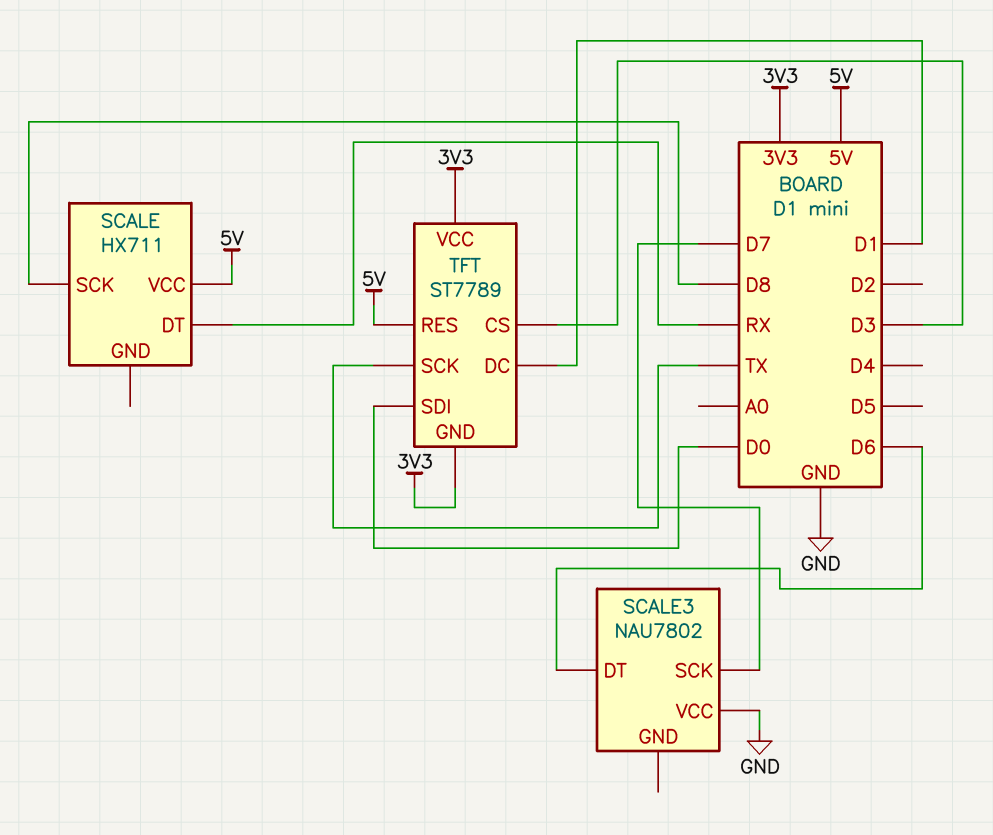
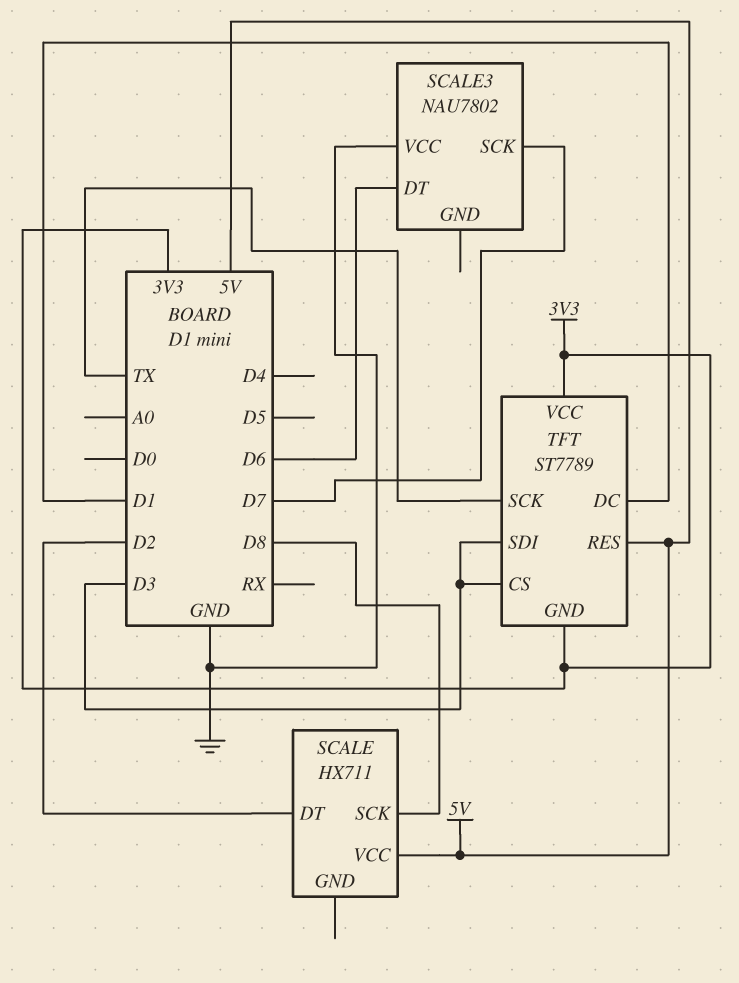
SCALE pin DT: RX -> D2
TFT pin SDI: D0 -> D3

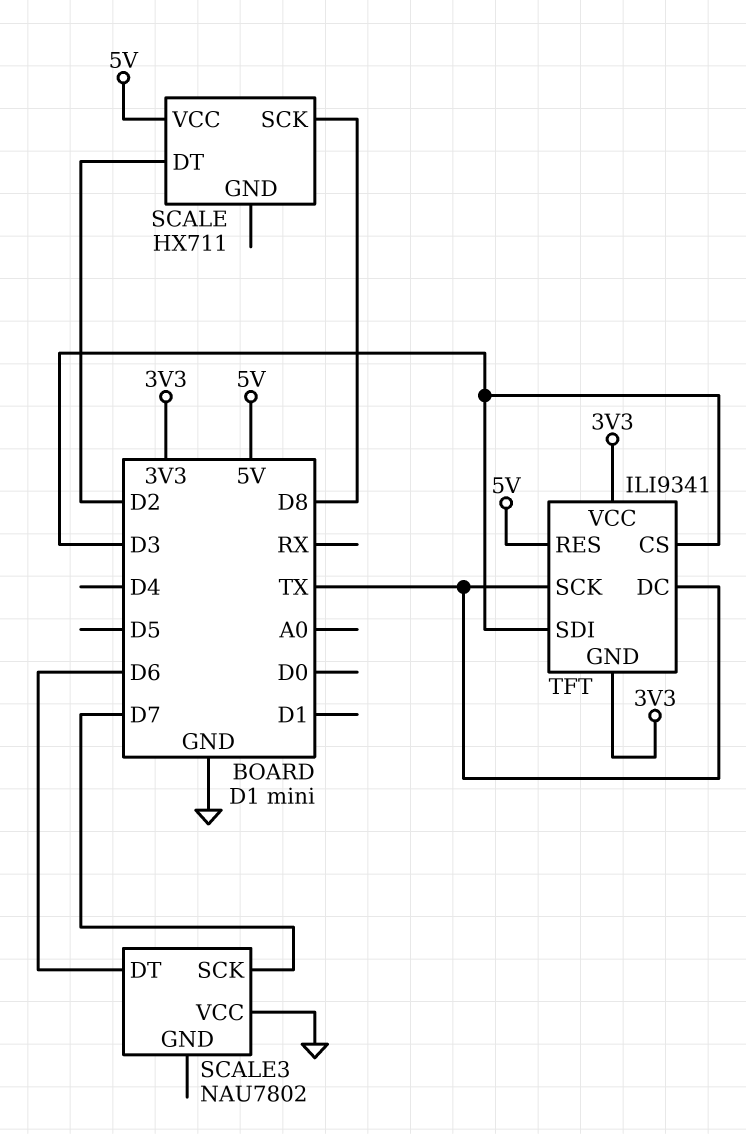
TFT: ST7789 -> ILI9341
TFT pin DC: D1 -> TX

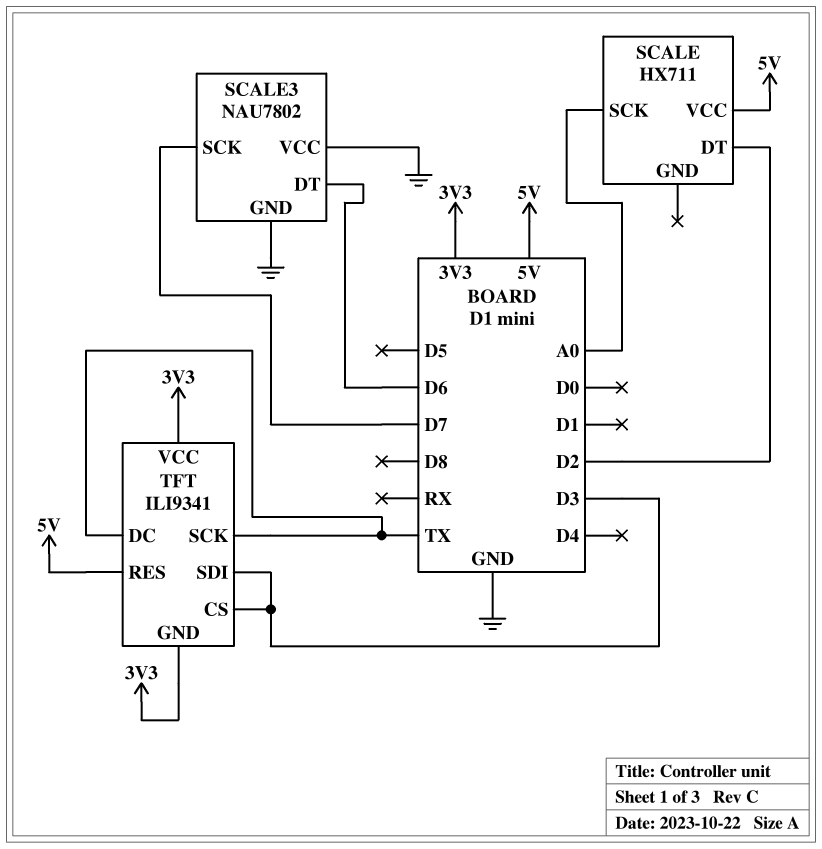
SCALE pin SCK: D8 -> A0
SCALE3 pin GND: none -> GND

